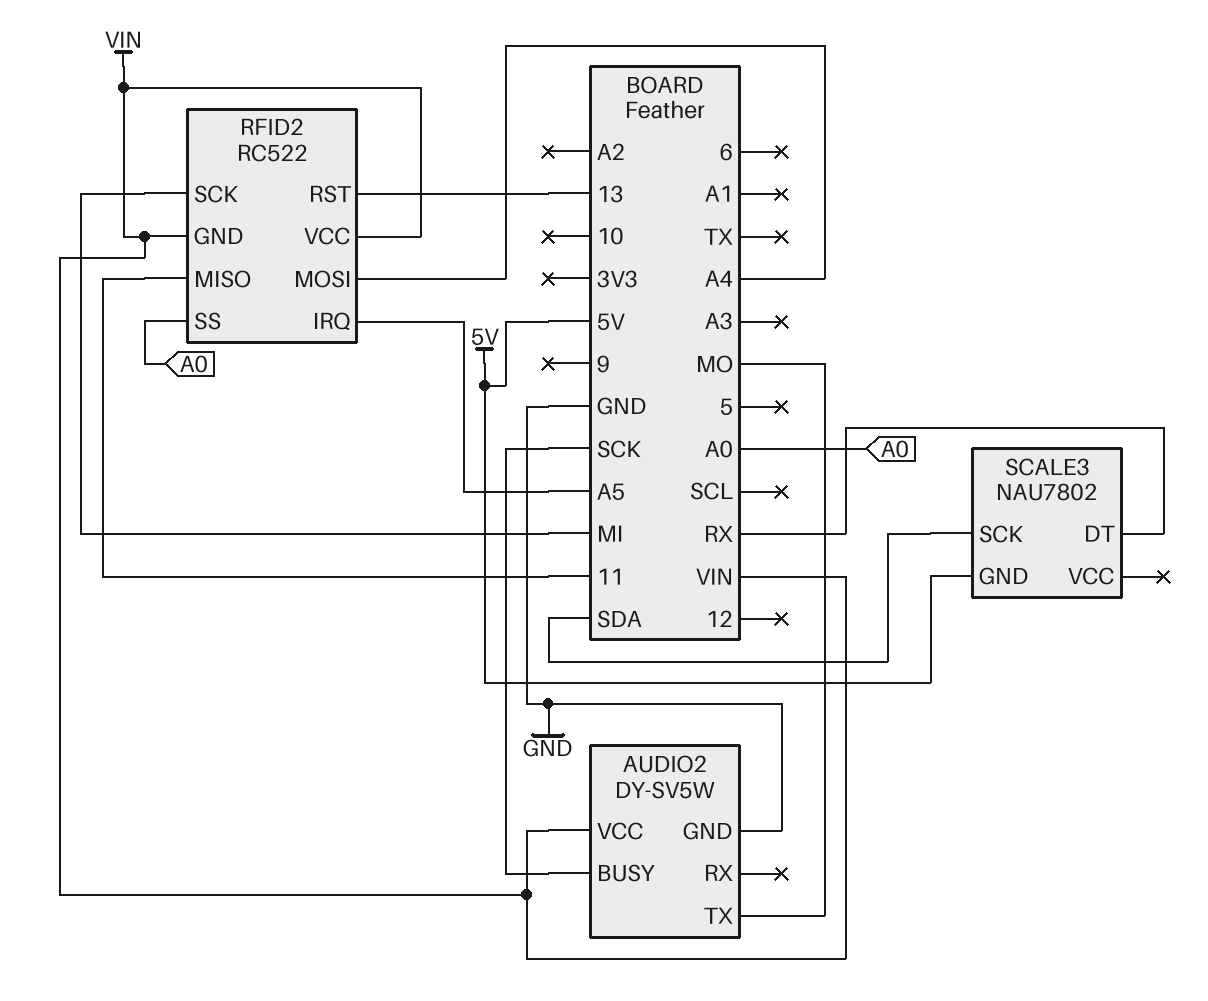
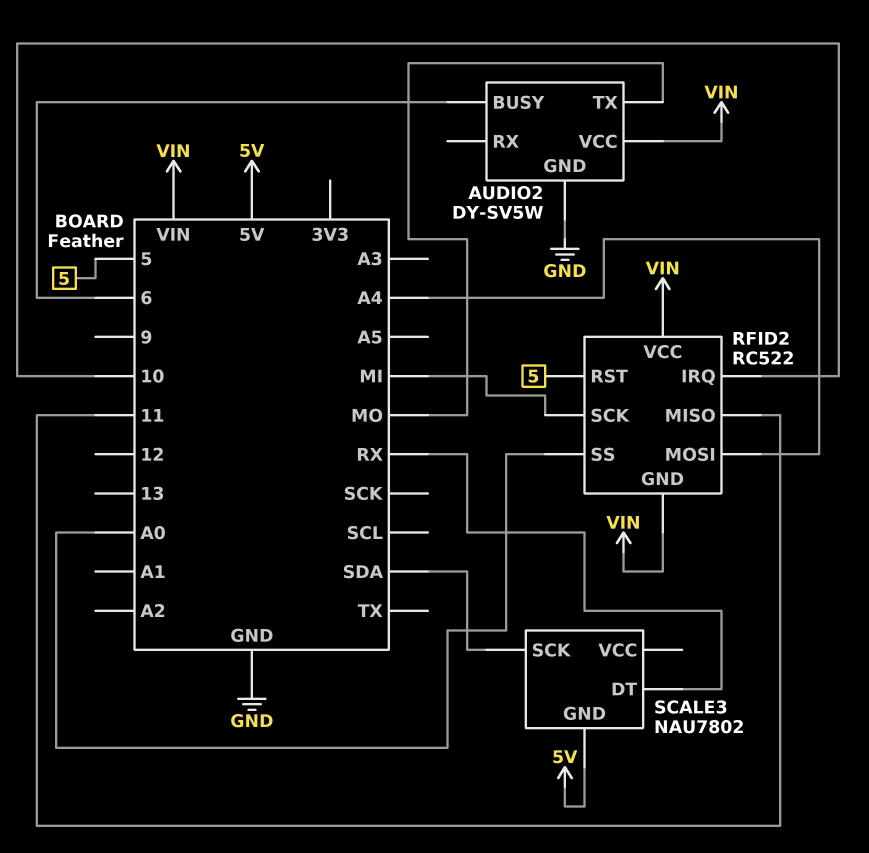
AUDIO2 pin BUSY: SCK -> 6
RFID2 pin IRQ: A5 -> 10
RFID2 pin RST: 13 -> 5

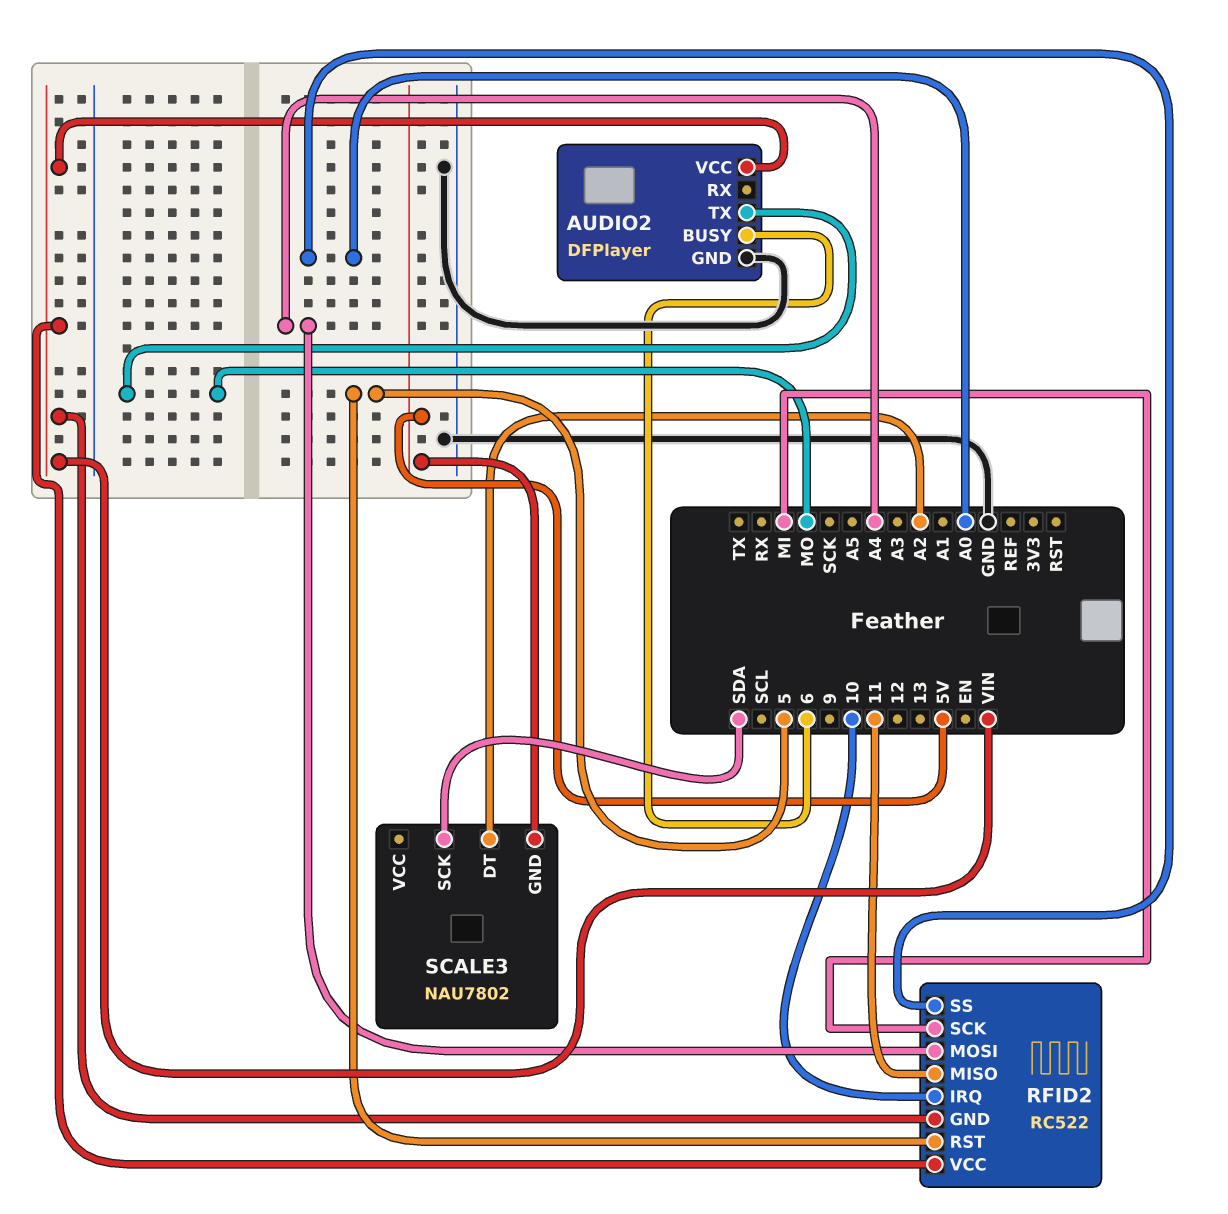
AUDIO2: DY-SV5W -> DFPlayer
SCALE3 pin DT: RX -> A2

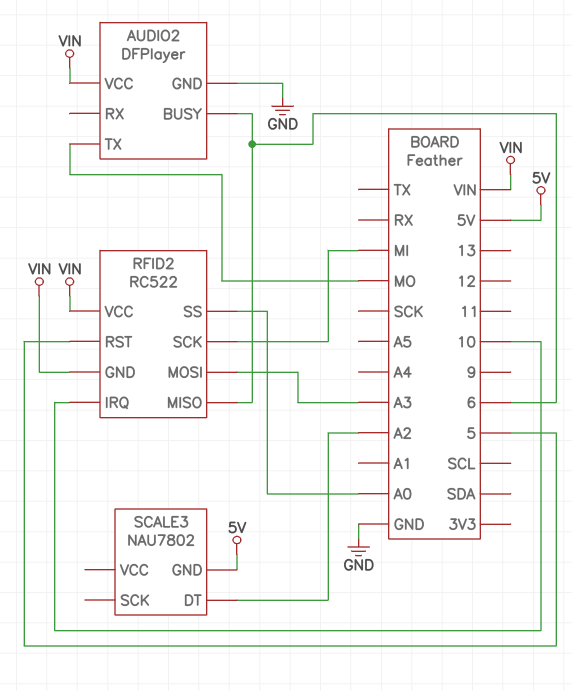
RFID2 pin MISO: 11 -> 6
RFID2 pin MOSI: A4 -> A3
SCALE3 pin SCK: SDA -> none

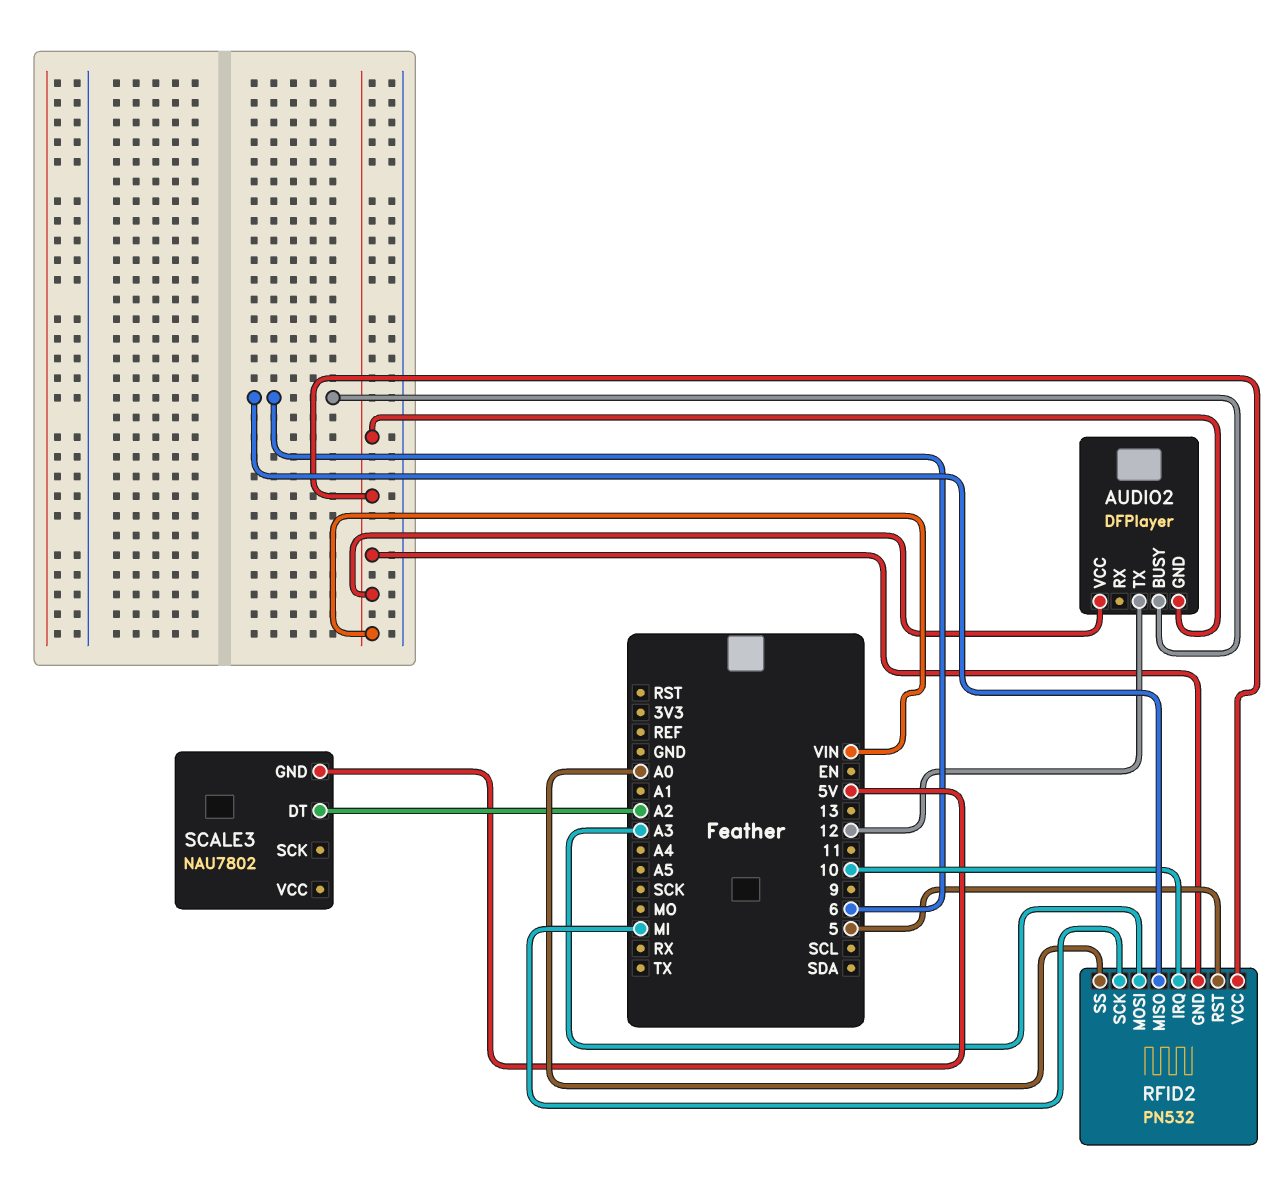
AUDIO2 pin GND: GND -> VIN
AUDIO2 pin TX: MO -> 12
RFID2: RC522 -> PN532

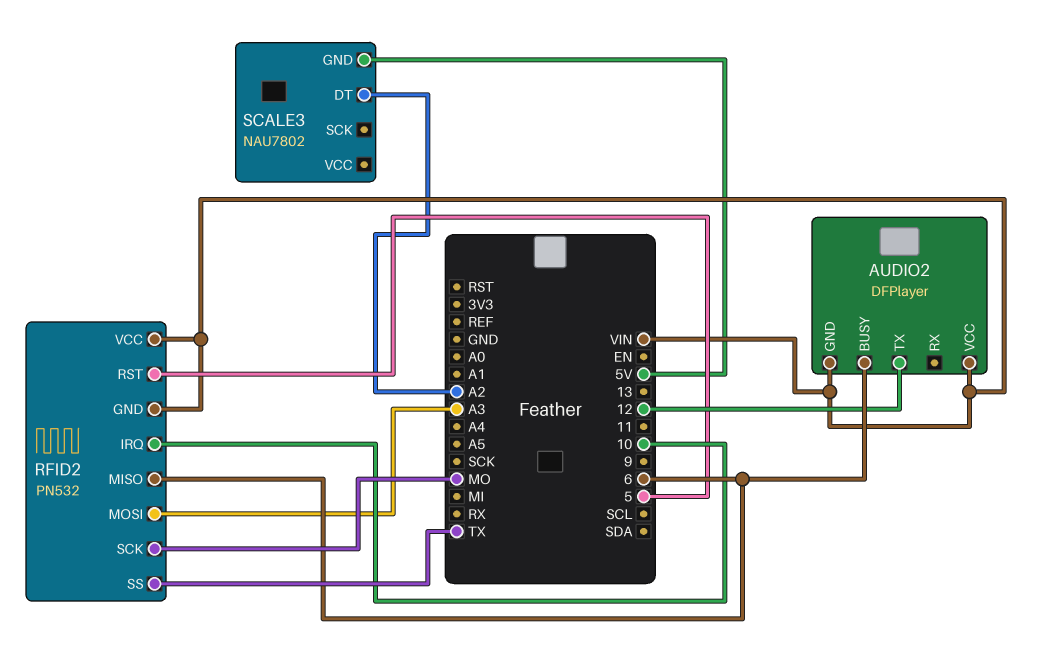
RFID2 pin SCK: MI -> MO
RFID2 pin SS: A0 -> TX

